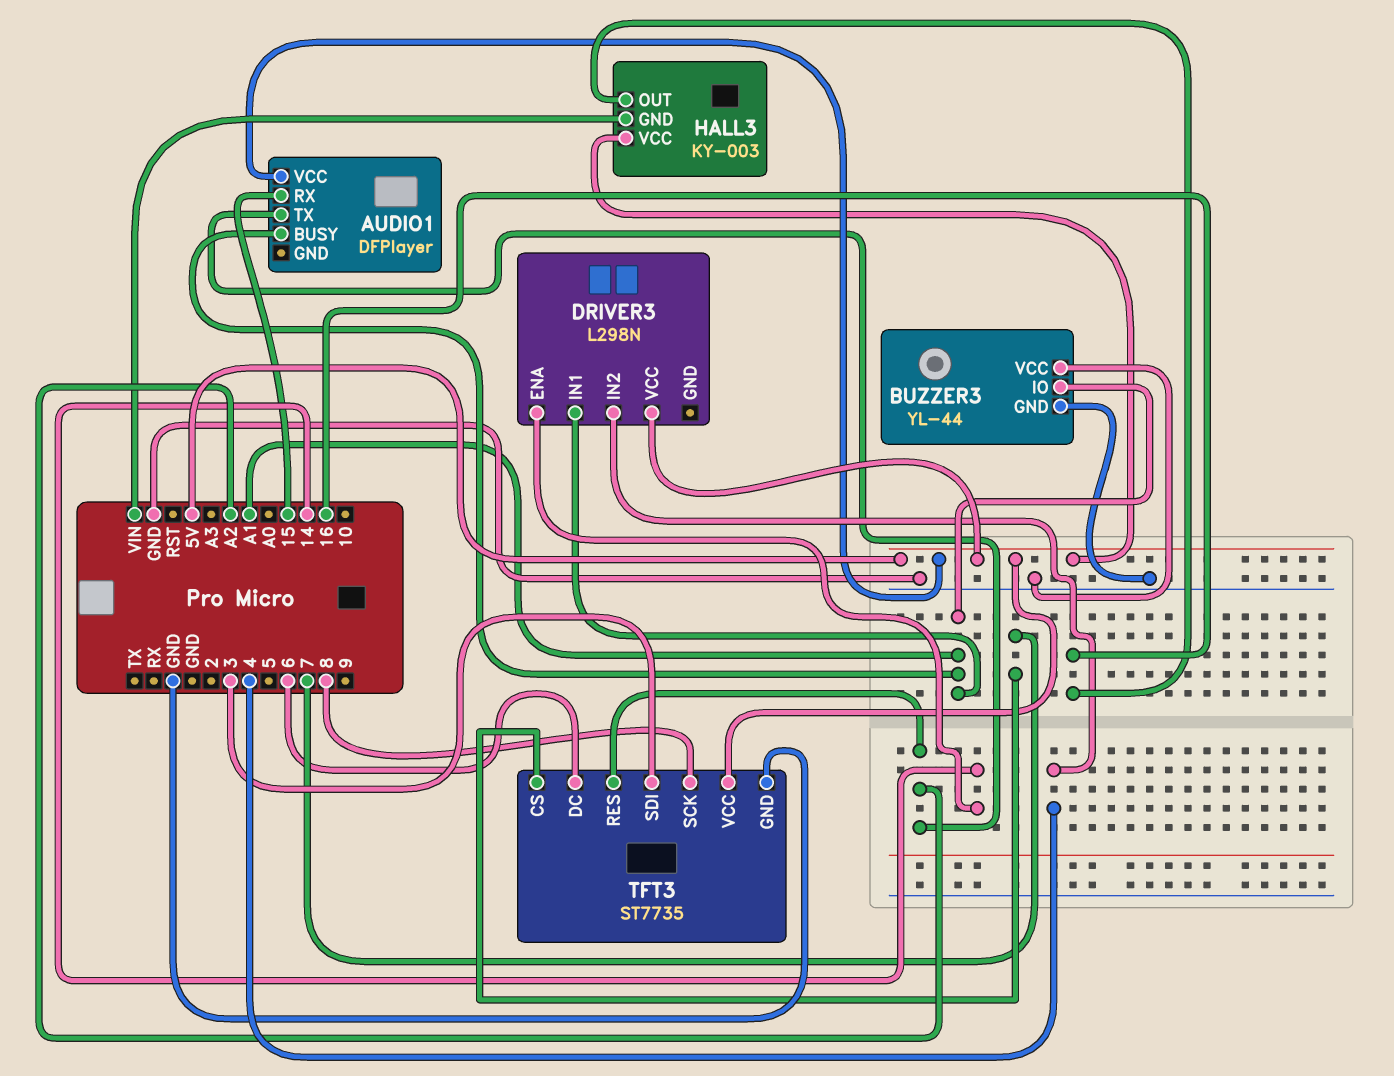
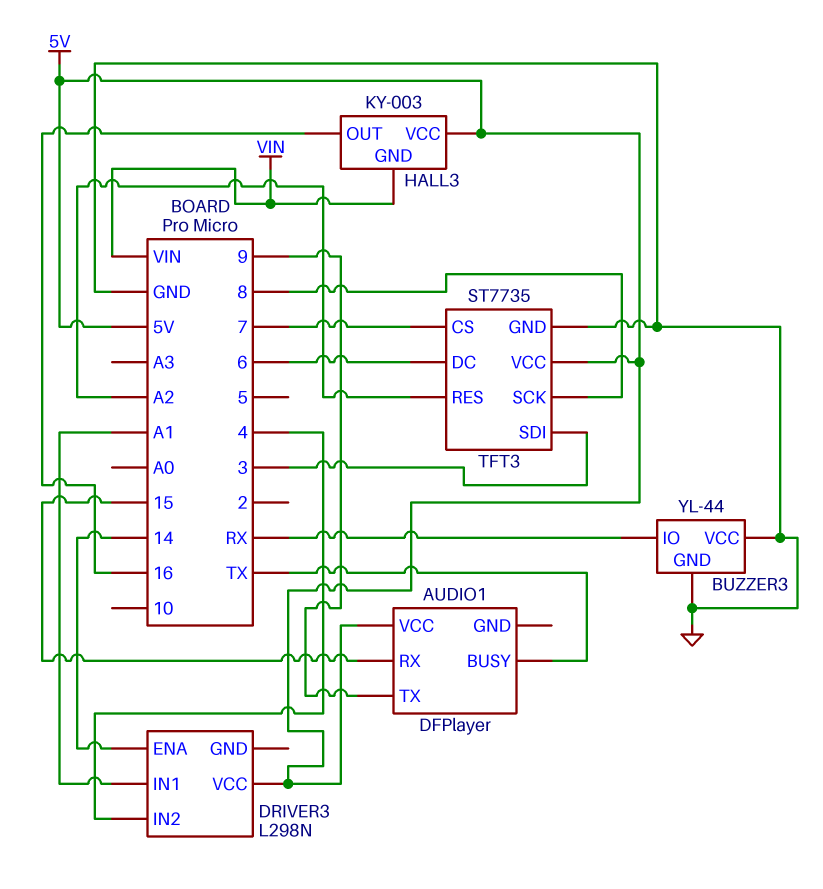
AUDIO1 pin BUSY: A1 -> TX
AUDIO1 pin TX: A2 -> 9
BUZZER3 pin IO: A1 -> RX

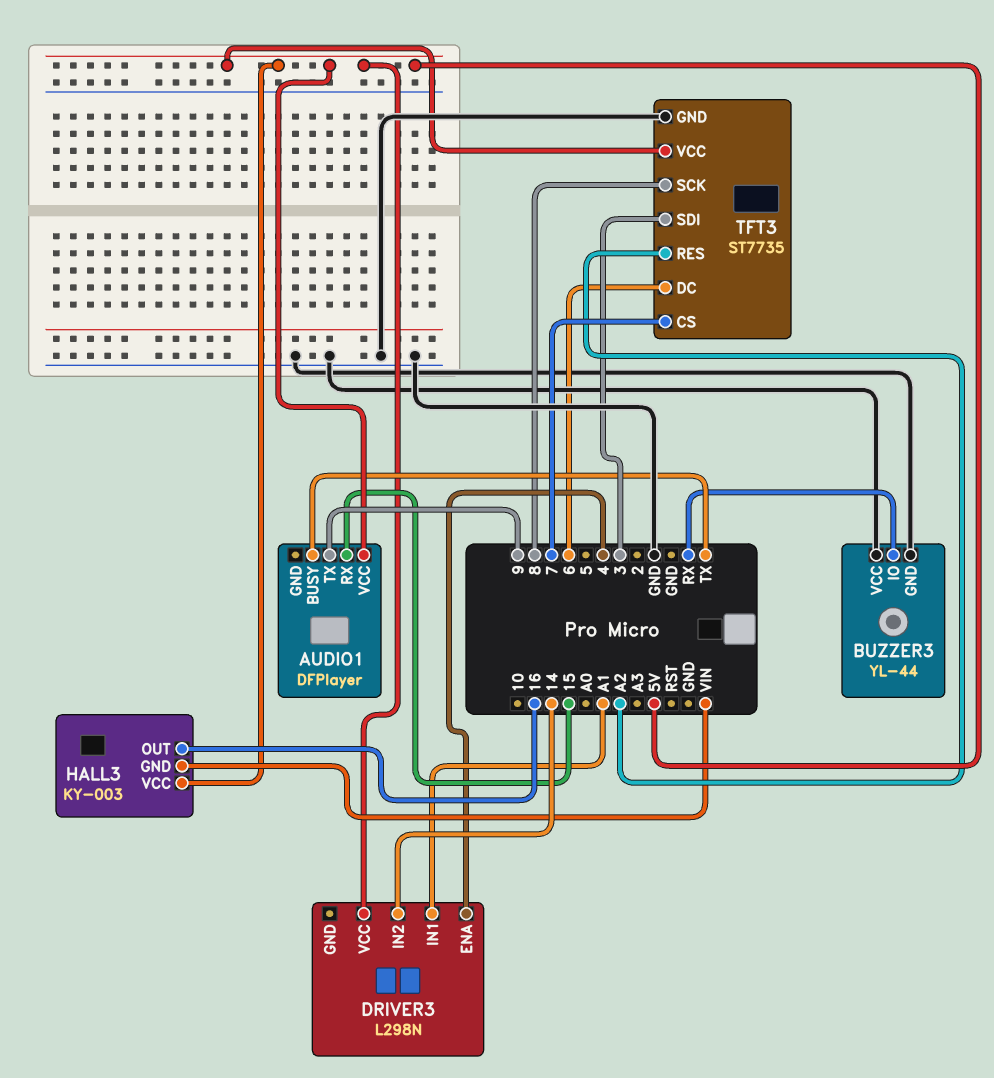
DRIVER3 pin ENA: 14 -> 4
DRIVER3 pin IN2: 4 -> 14

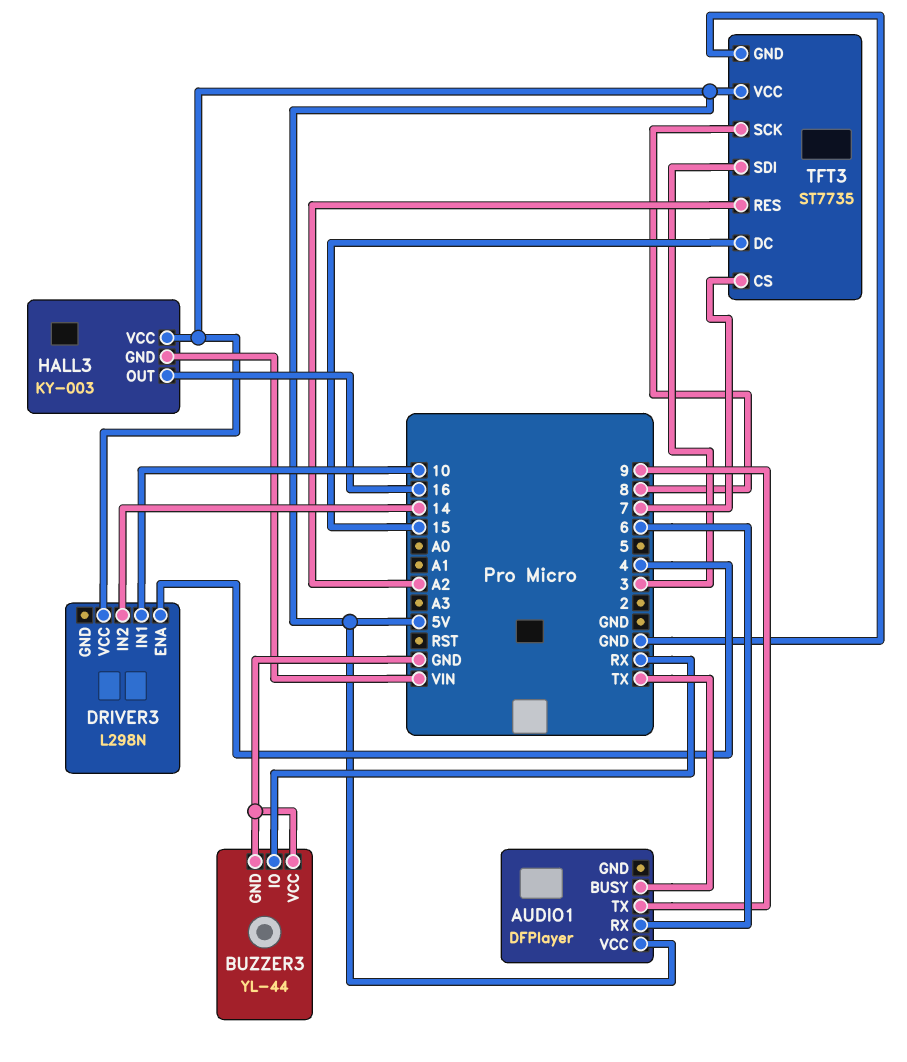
AUDIO1 pin RX: 15 -> 6
DRIVER3 pin IN1: A1 -> 10
TFT3 pin DC: 6 -> 15

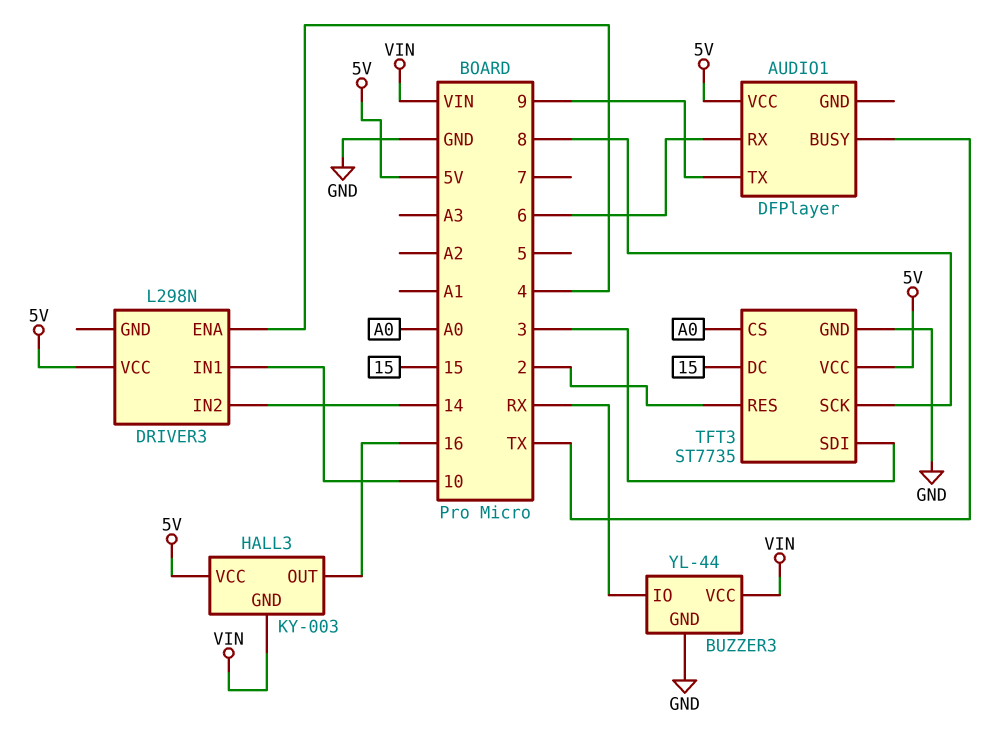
BUZZER3 pin VCC: GND -> VIN
TFT3 pin CS: 7 -> A0
TFT3 pin RES: A2 -> 2

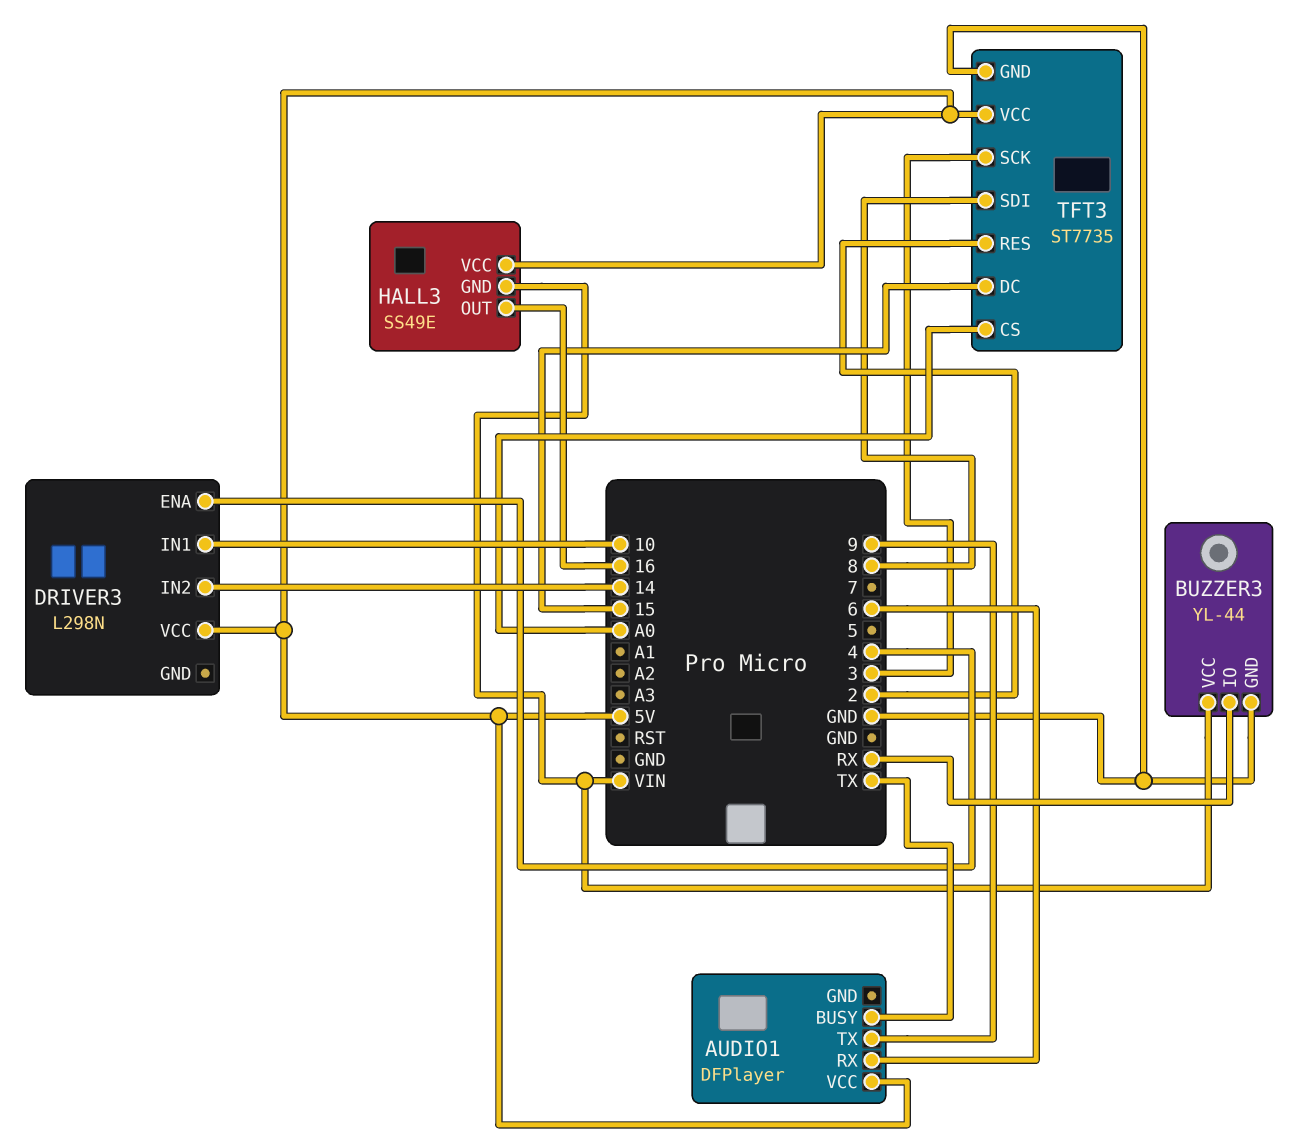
HALL3: KY-003 -> SS49E
TFT3 pin SCK: 8 -> 3
TFT3 pin SDI: 3 -> 8

